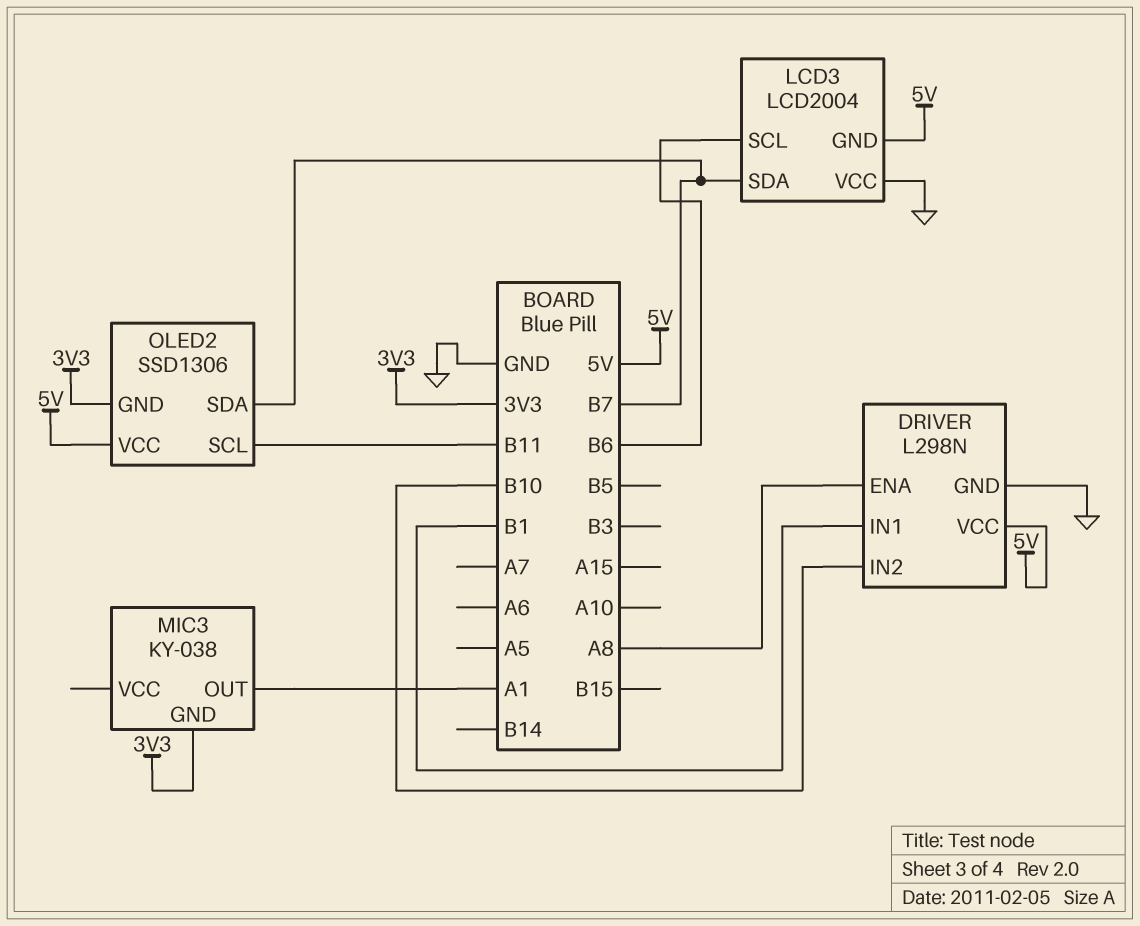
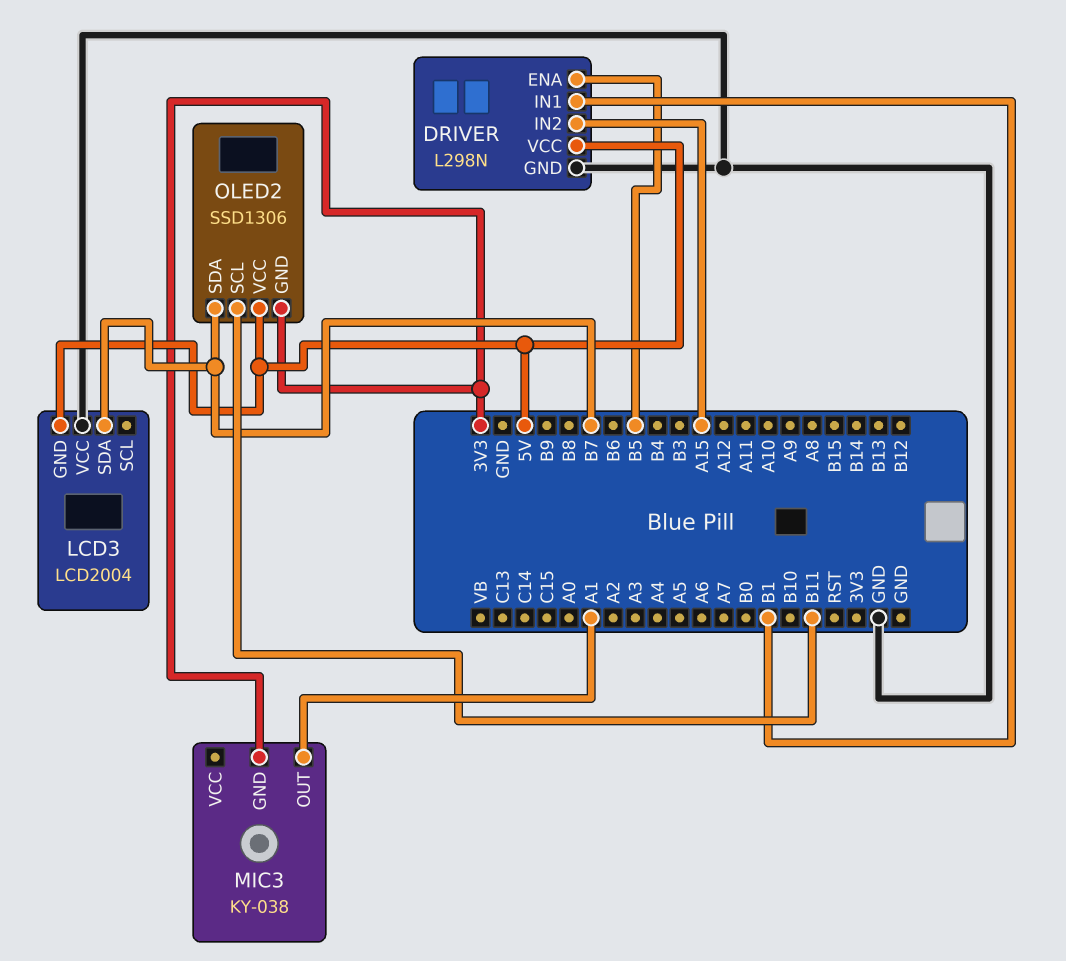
DRIVER pin ENA: A8 -> B5
DRIVER pin IN2: B10 -> A15
LCD3 pin SCL: B6 -> none

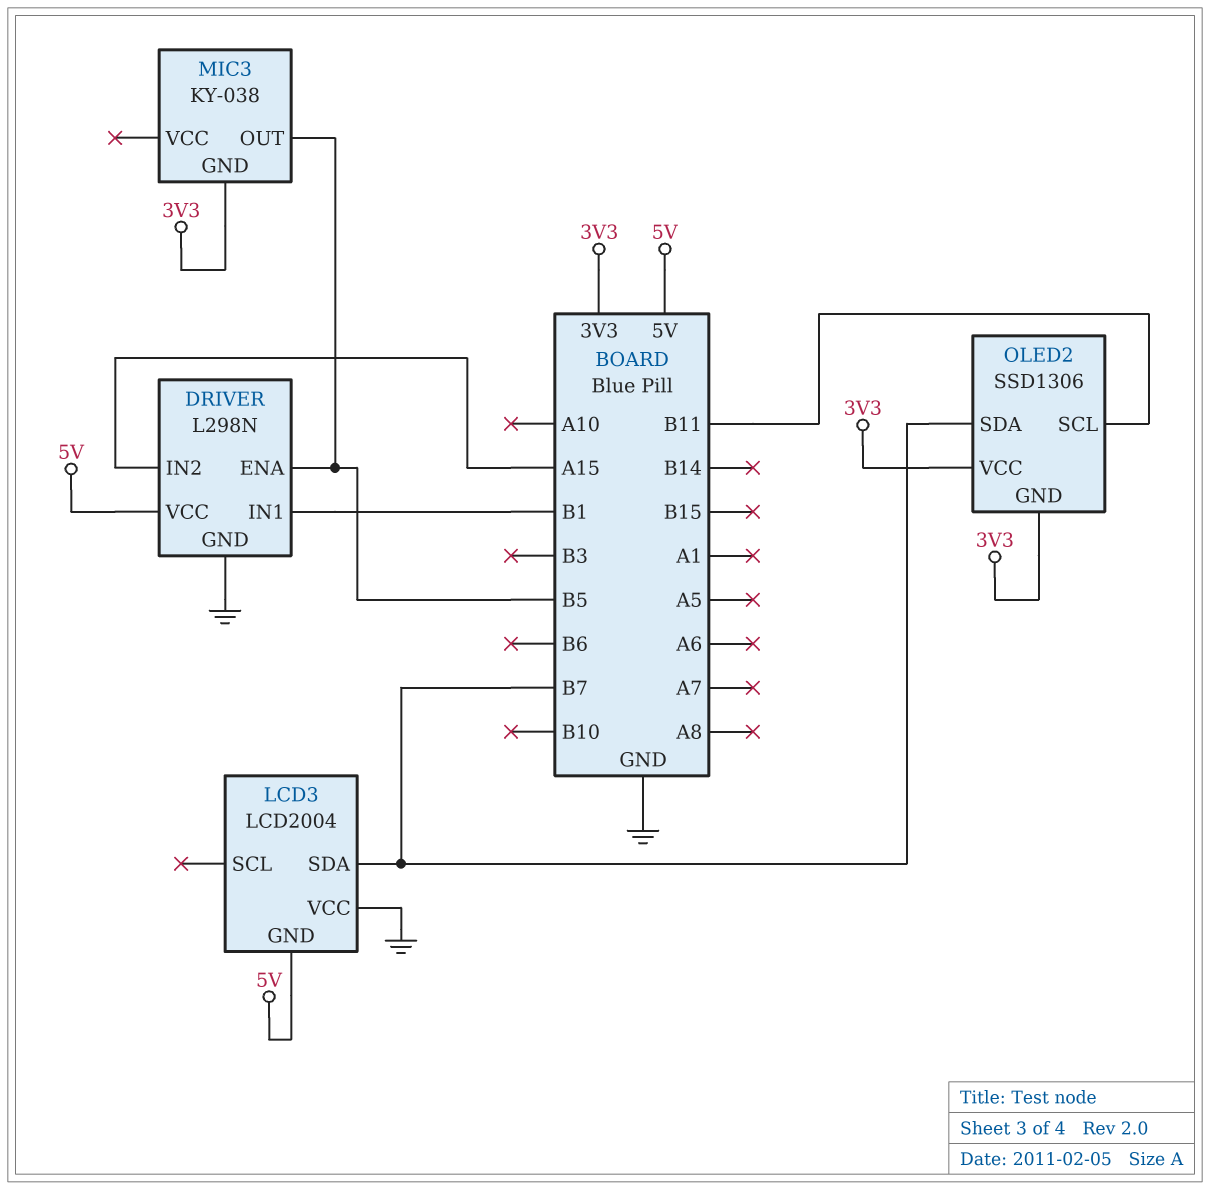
MIC3 pin OUT: A1 -> B5
OLED2 pin VCC: 5V -> 3V3

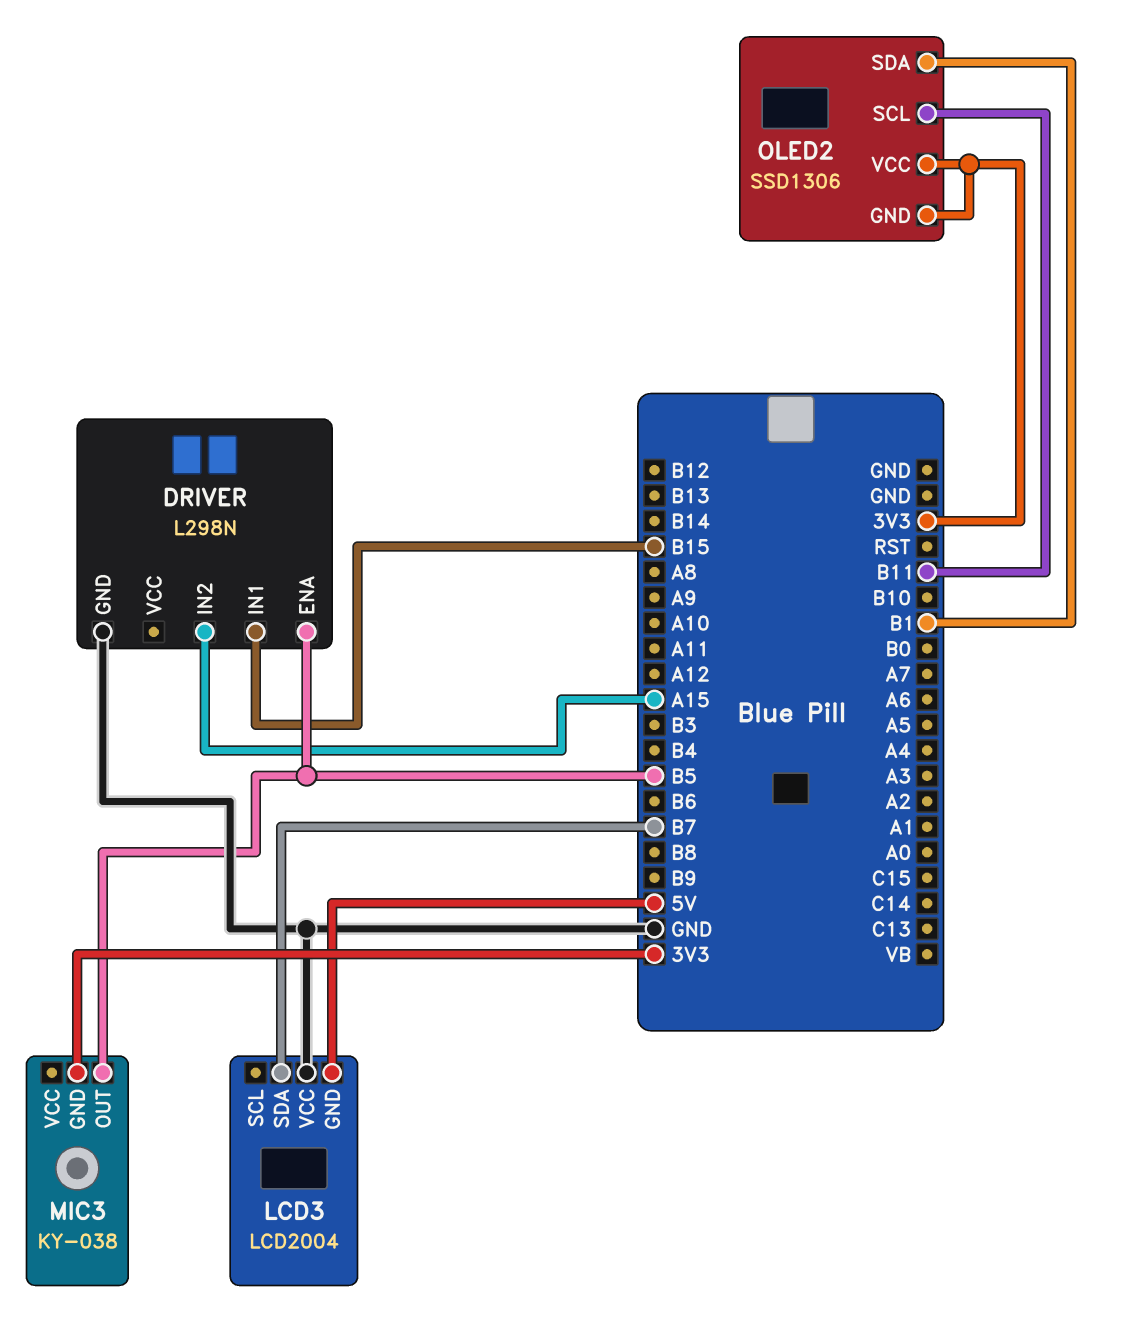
DRIVER pin IN1: B1 -> B15
DRIVER pin VCC: 5V -> none
OLED2 pin SDA: B7 -> B1

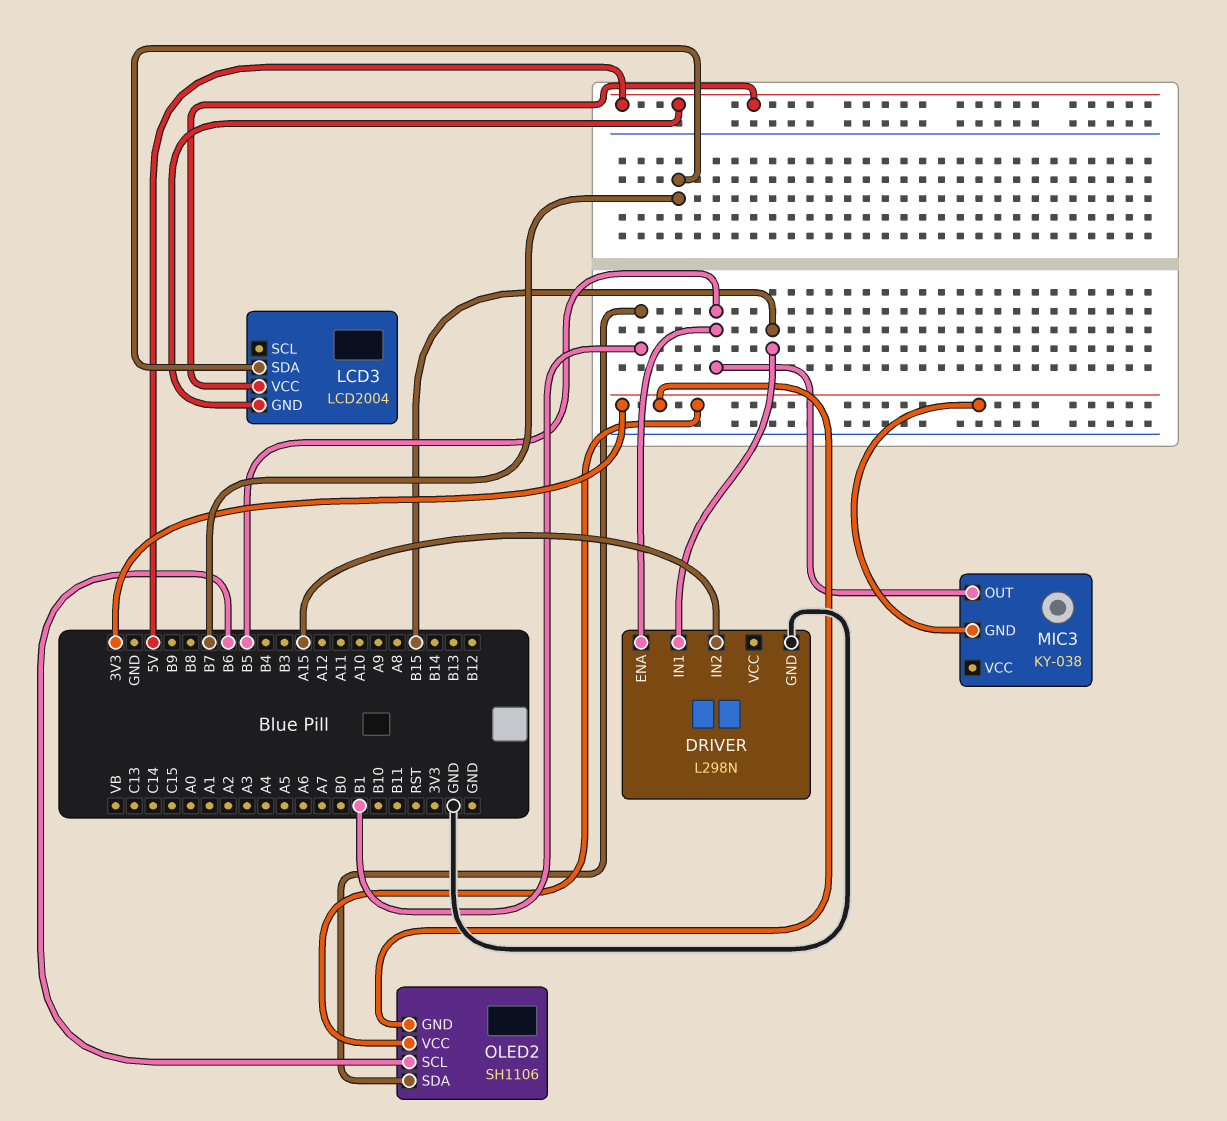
LCD3 pin VCC: GND -> 5V
OLED2: SSD1306 -> SH1106
OLED2 pin SCL: B11 -> B6

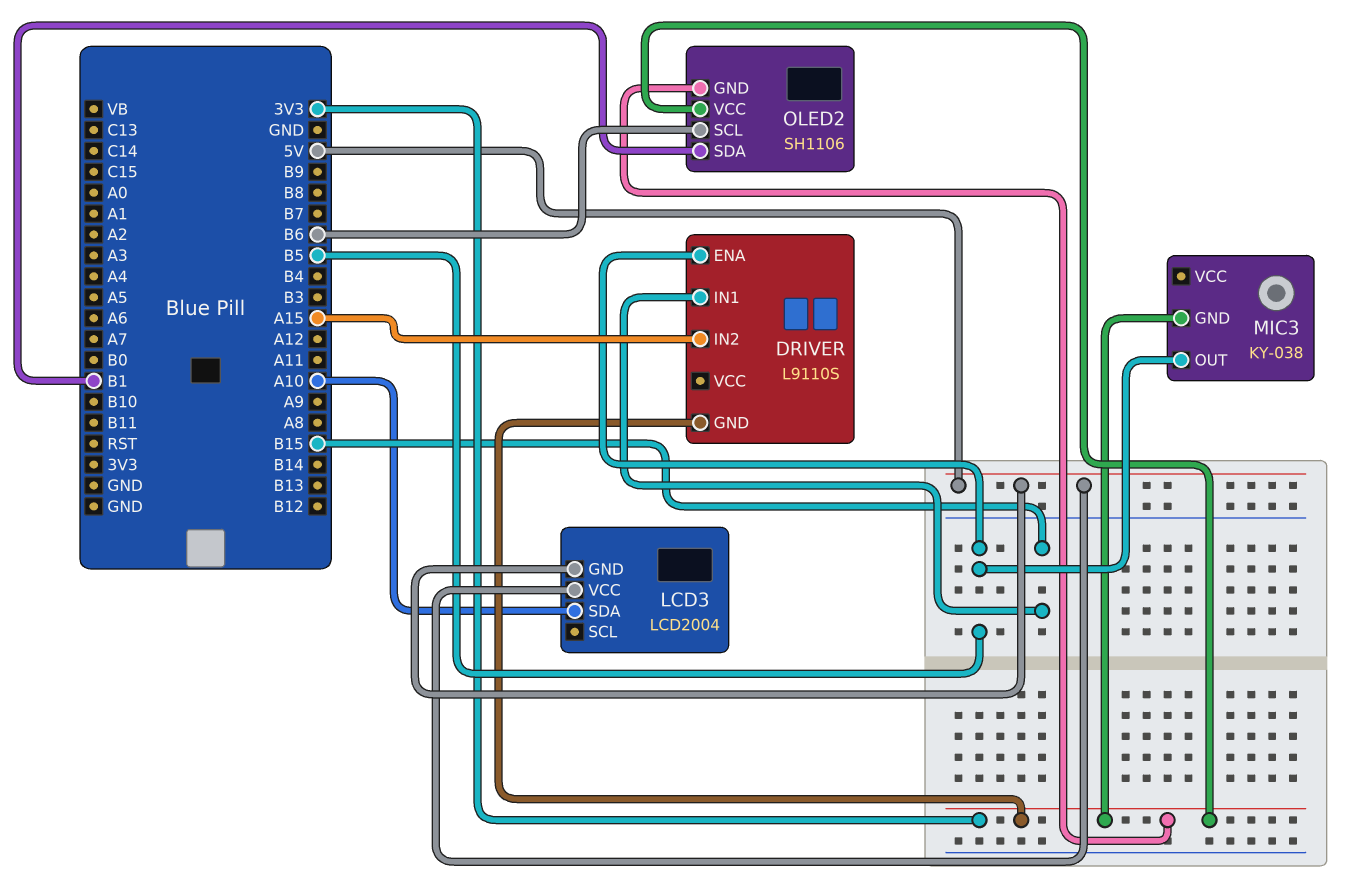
DRIVER: L298N -> L9110S
DRIVER pin GND: GND -> 3V3
LCD3 pin SDA: B7 -> A10

